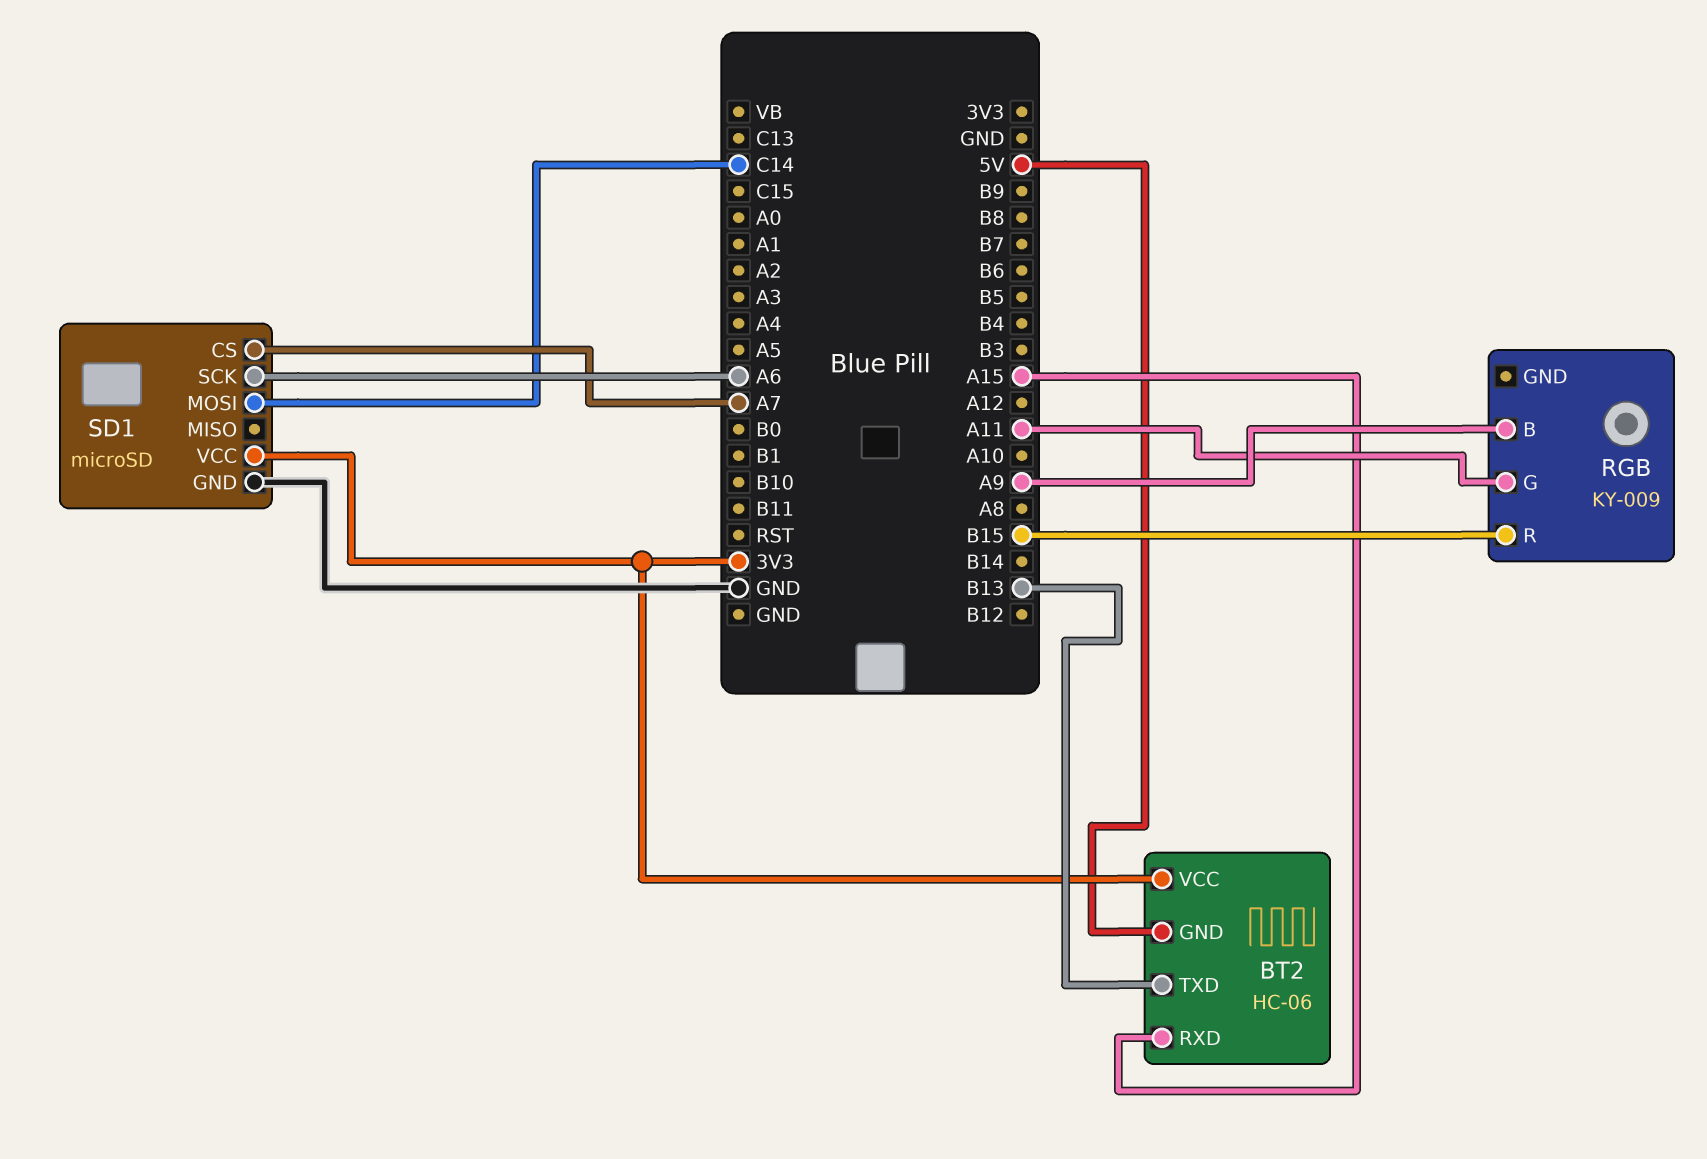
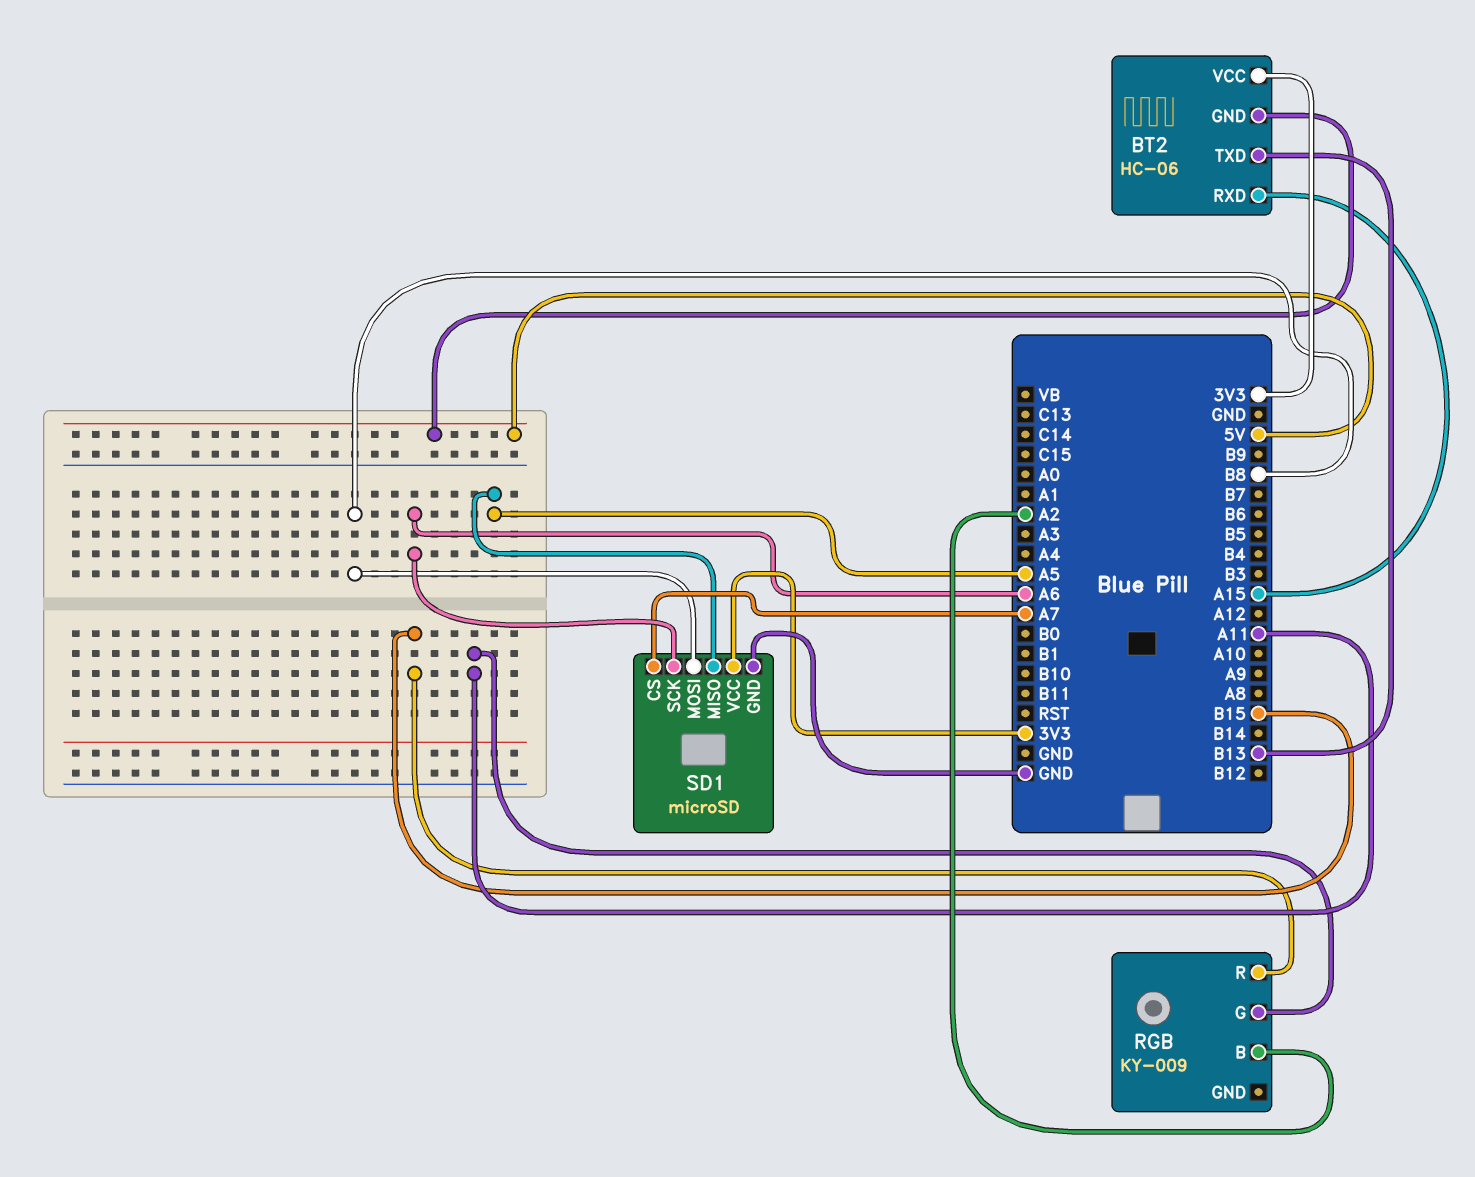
RGB pin B: A9 -> A2
SD1 pin MISO: none -> A5
SD1 pin MOSI: C14 -> B8

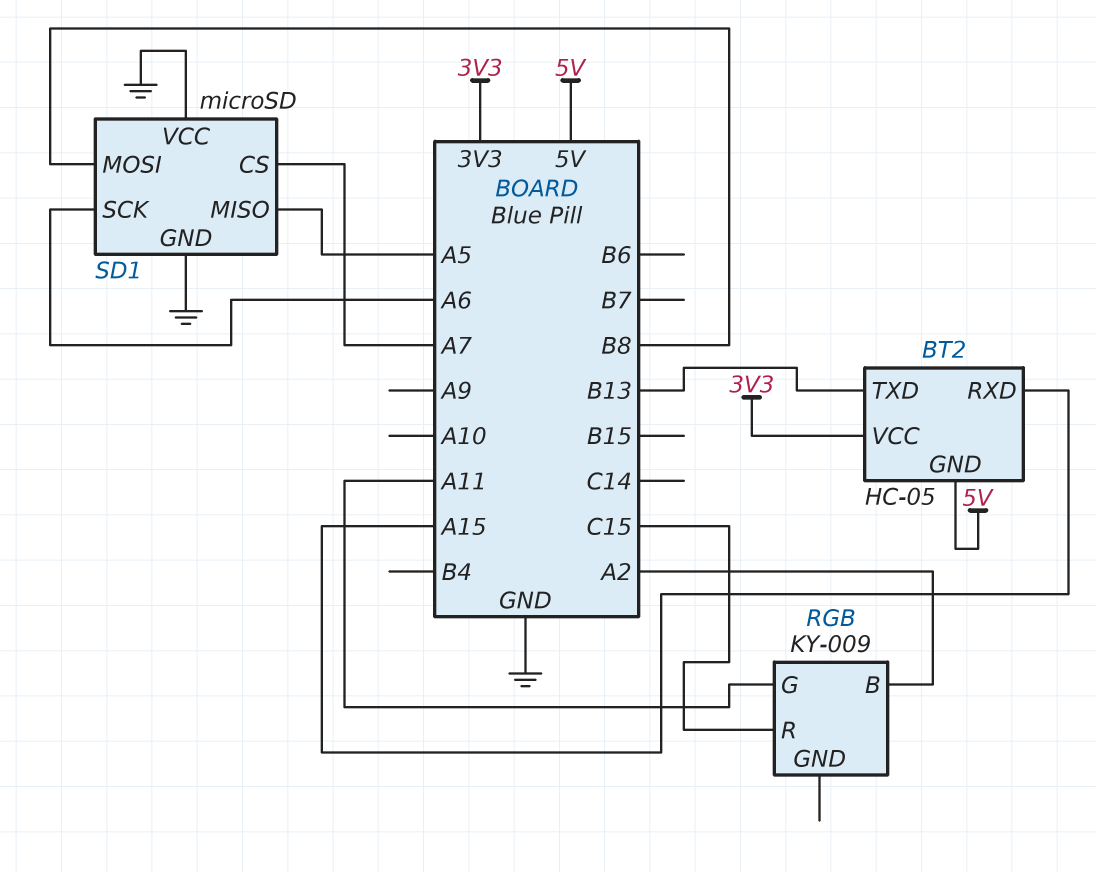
BT2: HC-06 -> HC-05
RGB pin R: B15 -> C15
SD1 pin VCC: 3V3 -> GND

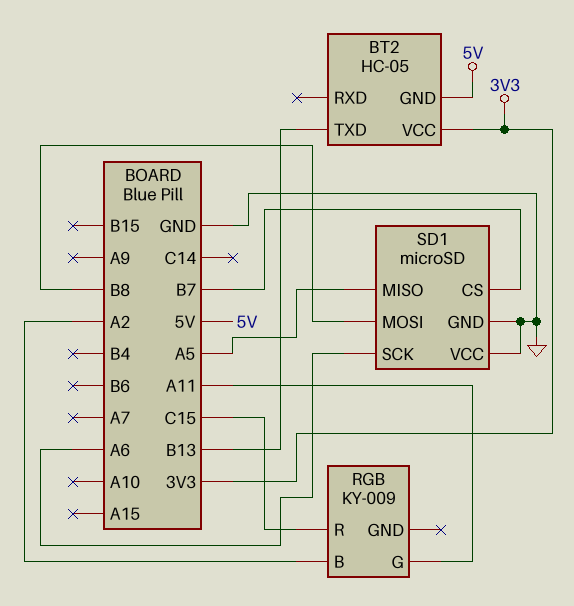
BT2 pin RXD: A15 -> none
SD1 pin CS: A7 -> B7

